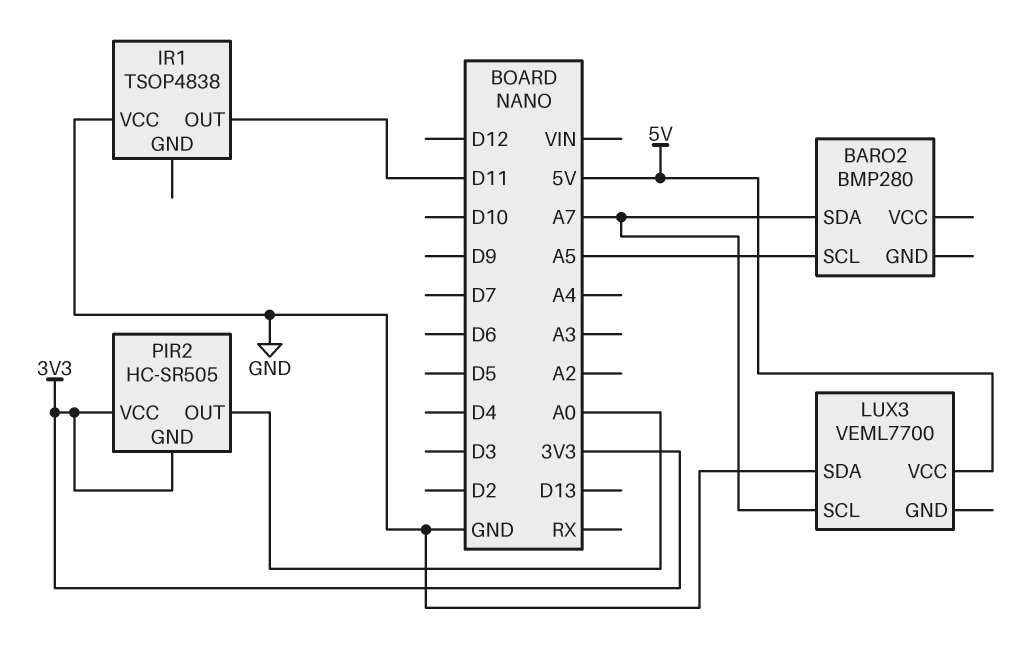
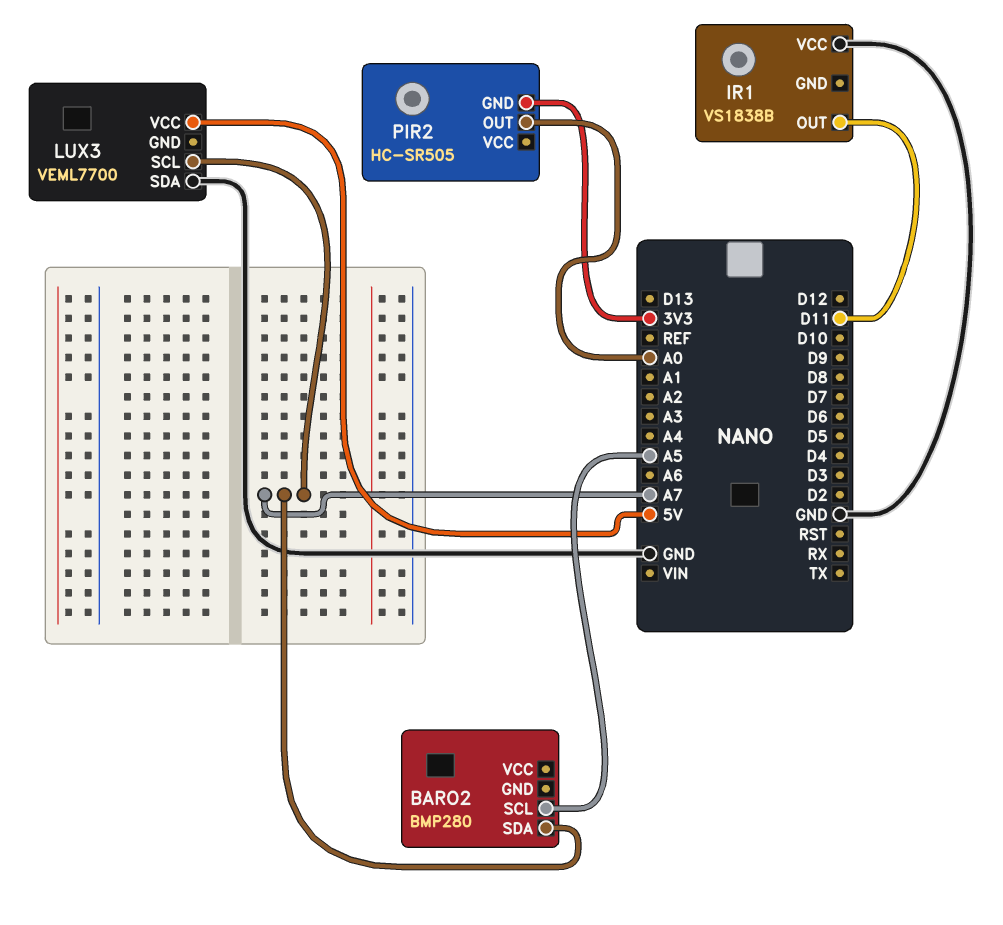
IR1: TSOP4838 -> VS1838B
PIR2 pin VCC: 3V3 -> none

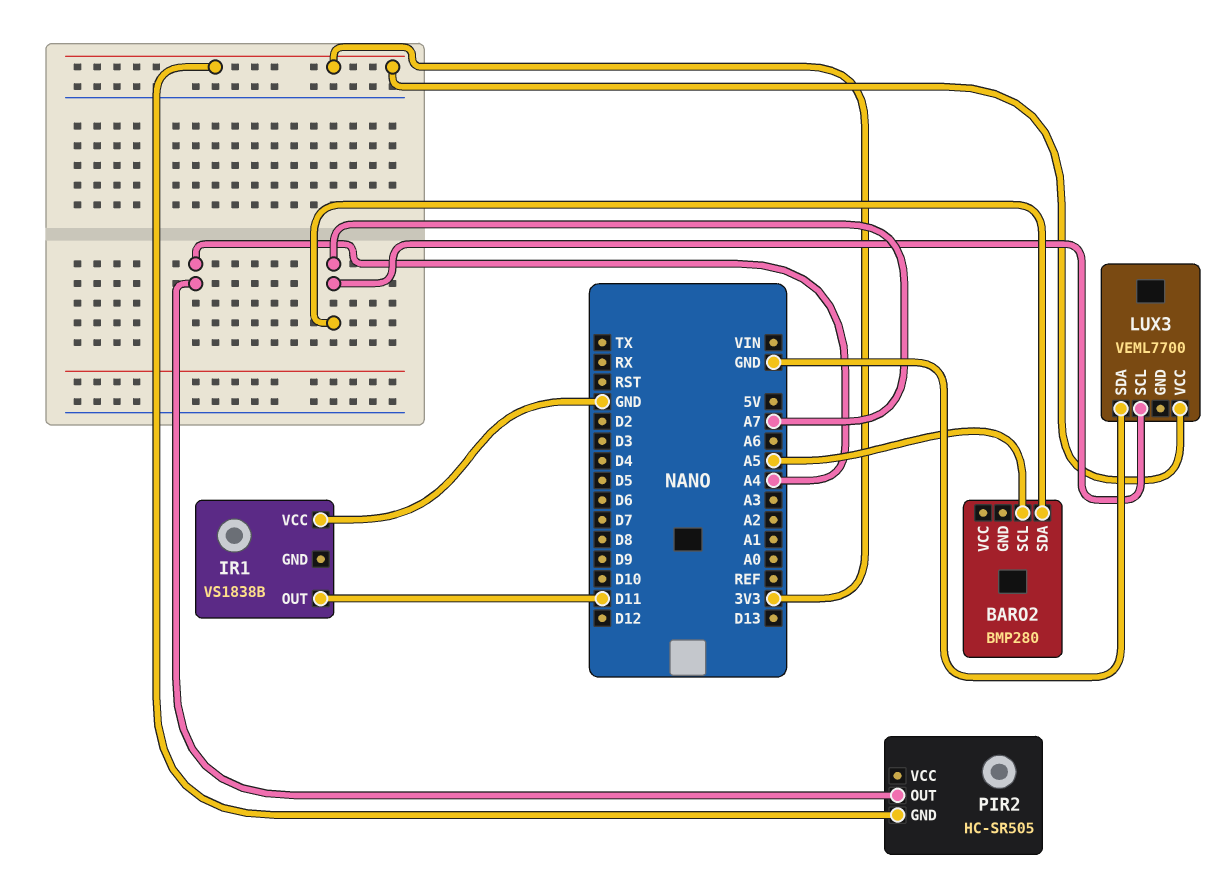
LUX3 pin VCC: 5V -> 3V3
PIR2 pin OUT: A0 -> A4

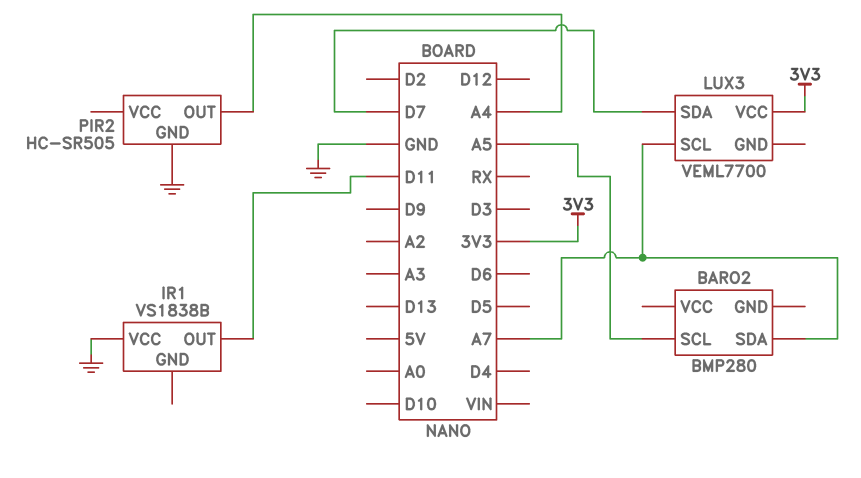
LUX3 pin SDA: GND -> D7
PIR2 pin GND: 3V3 -> GND

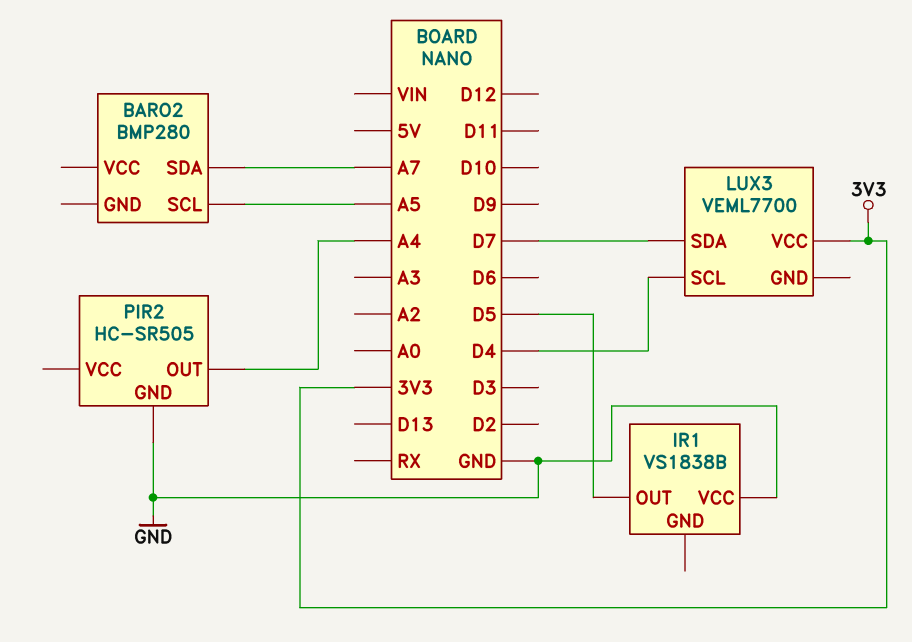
IR1 pin OUT: D11 -> D5
LUX3 pin SCL: A7 -> D4

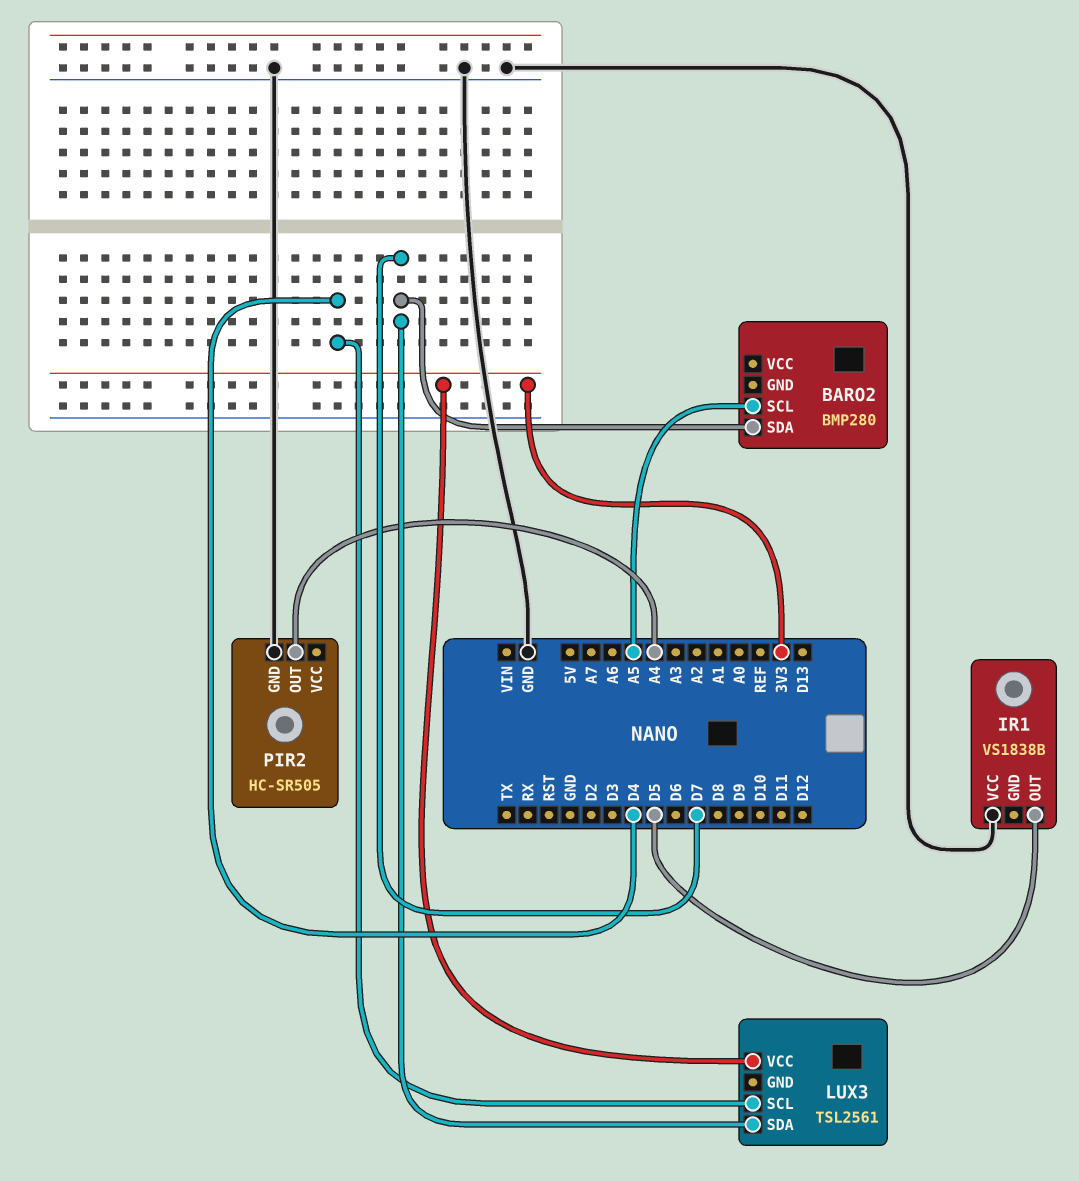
BARO2 pin SDA: A7 -> D7
LUX3: VEML7700 -> TSL2561

